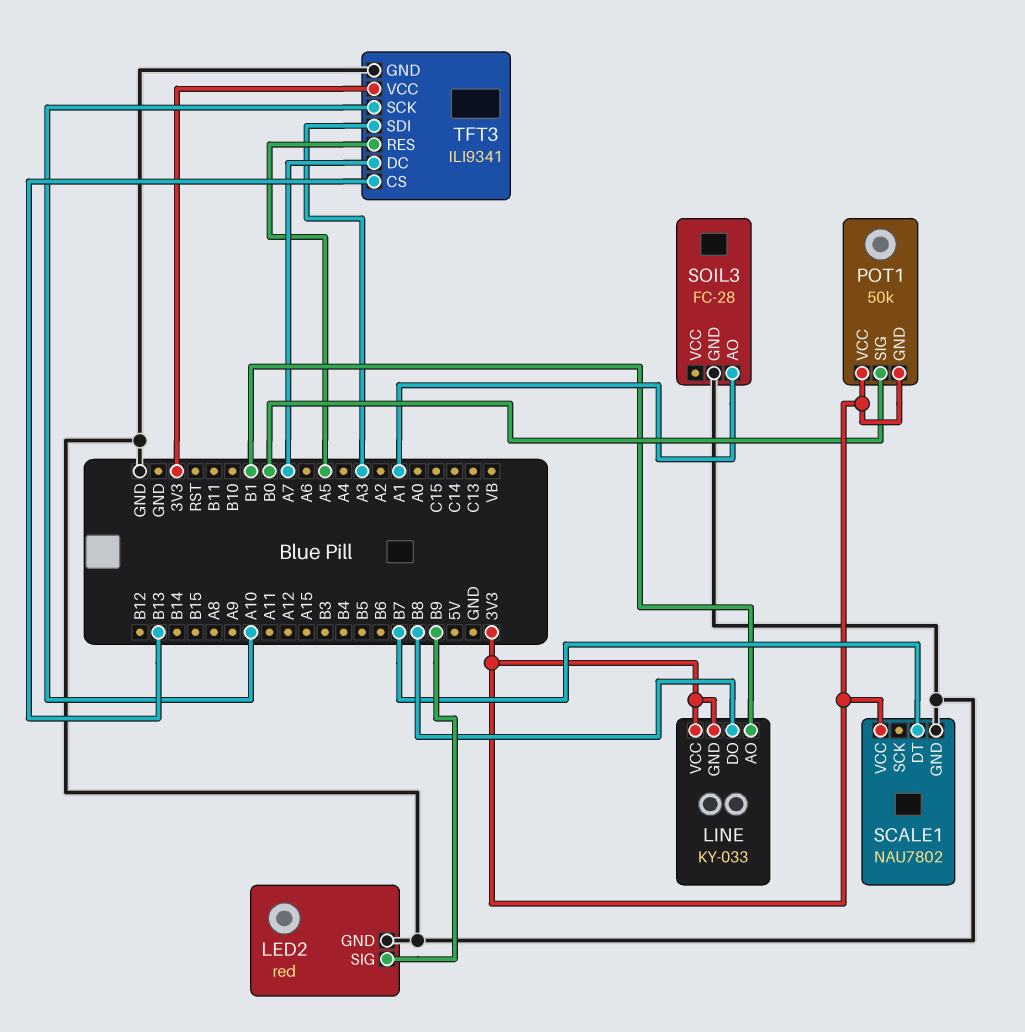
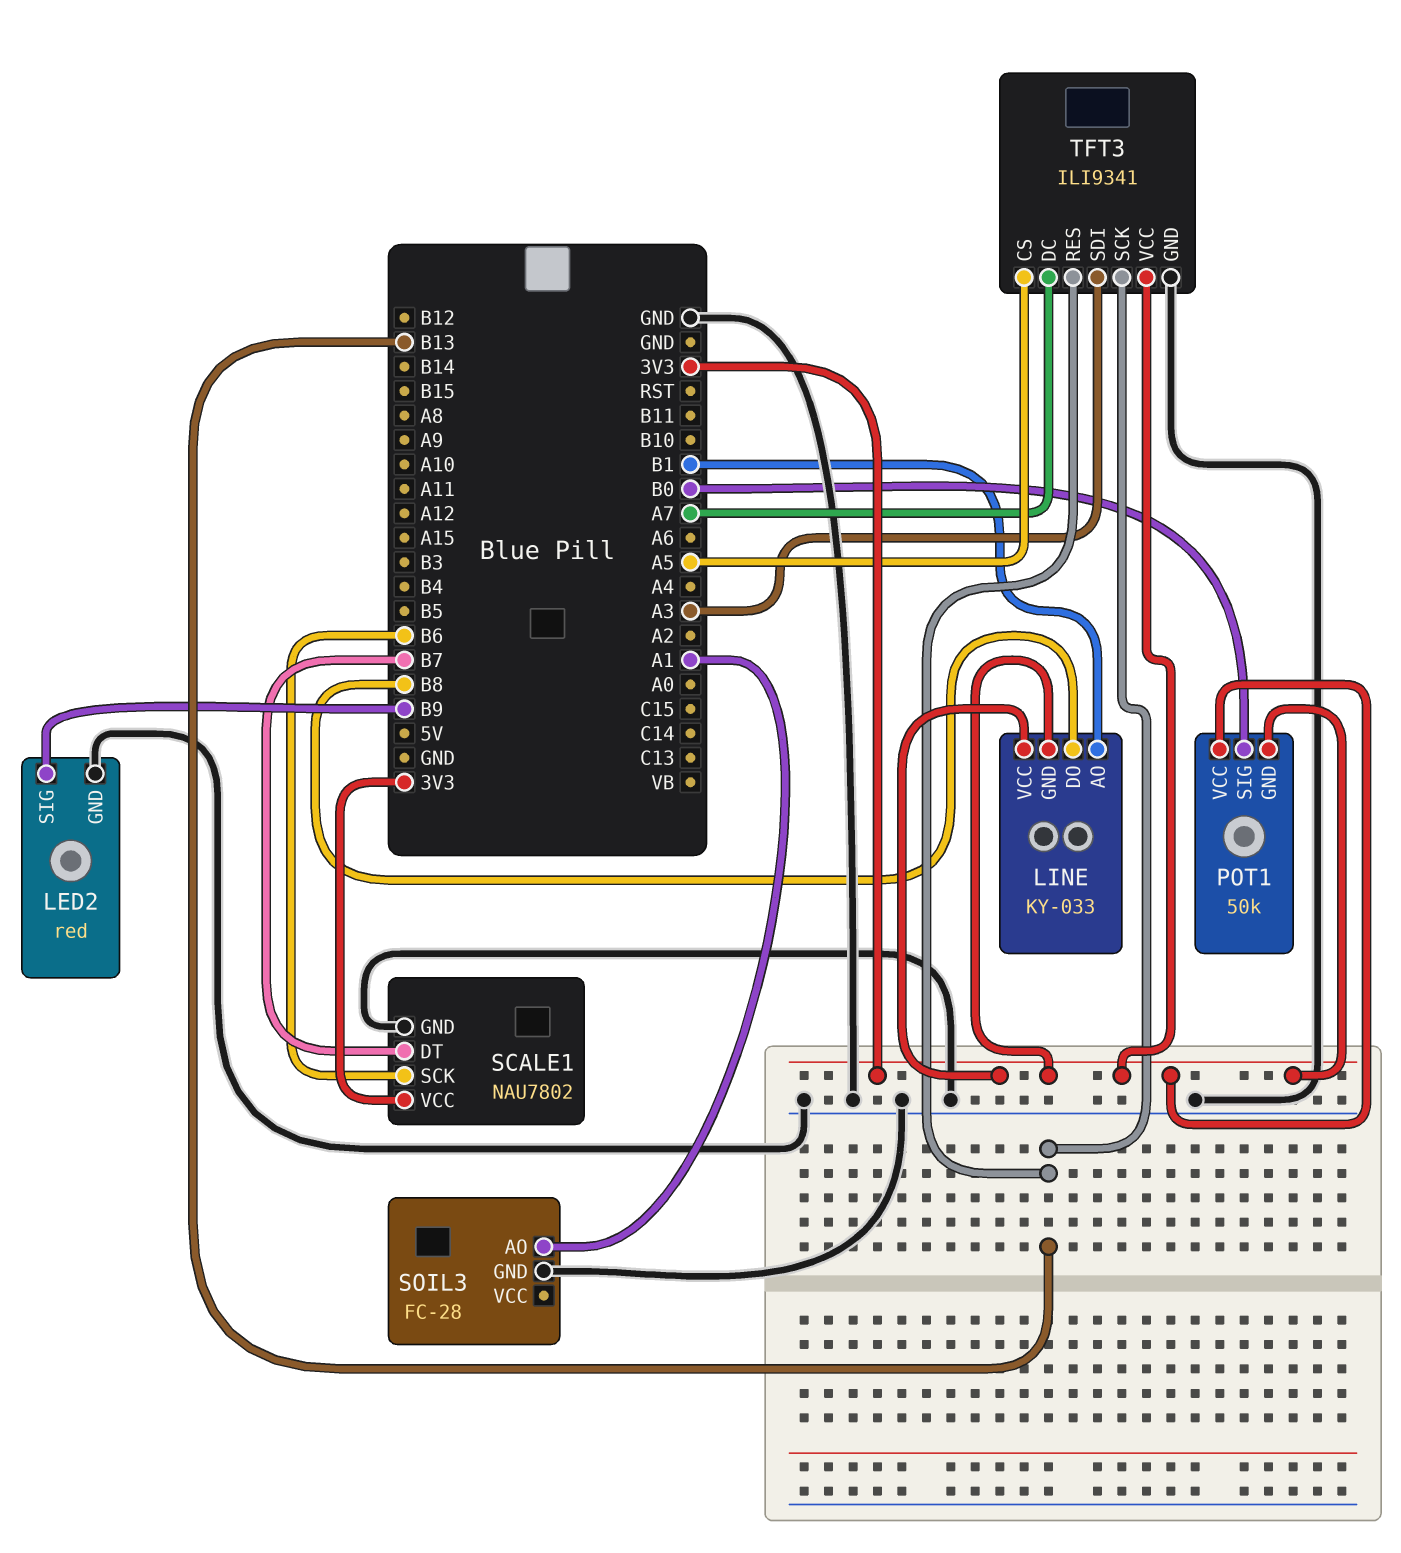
SCALE1 pin SCK: none -> B6
TFT3 pin CS: B13 -> A5
TFT3 pin RES: A5 -> B13
TFT3 pin SCK: A10 -> B13

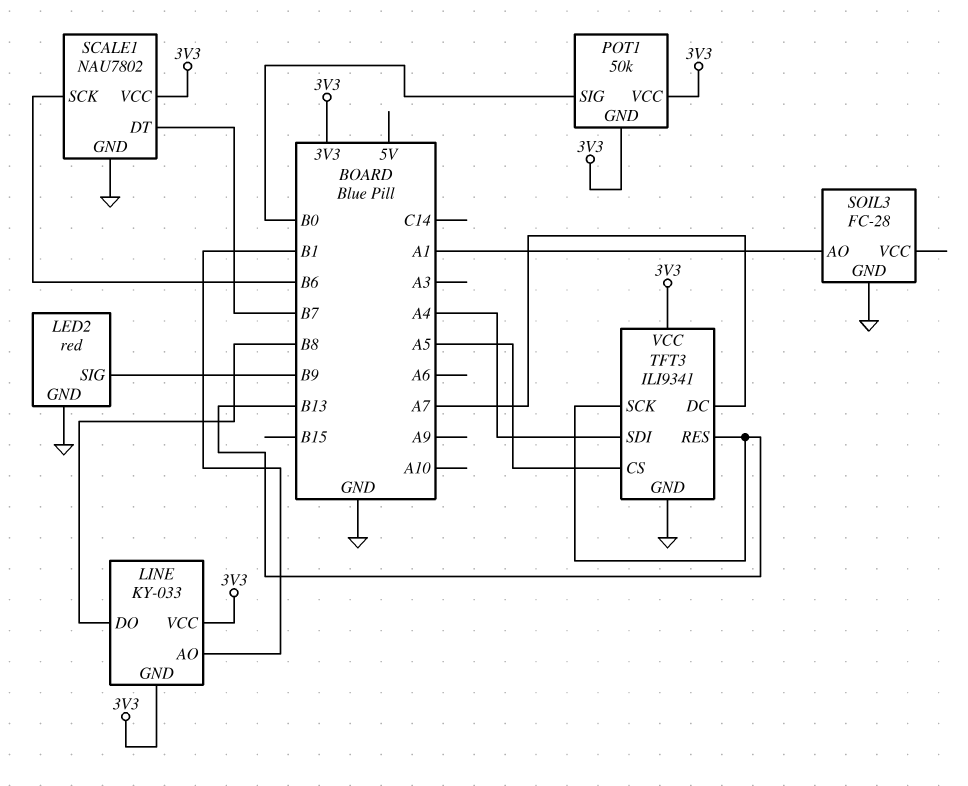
TFT3 pin SDI: A3 -> A4

